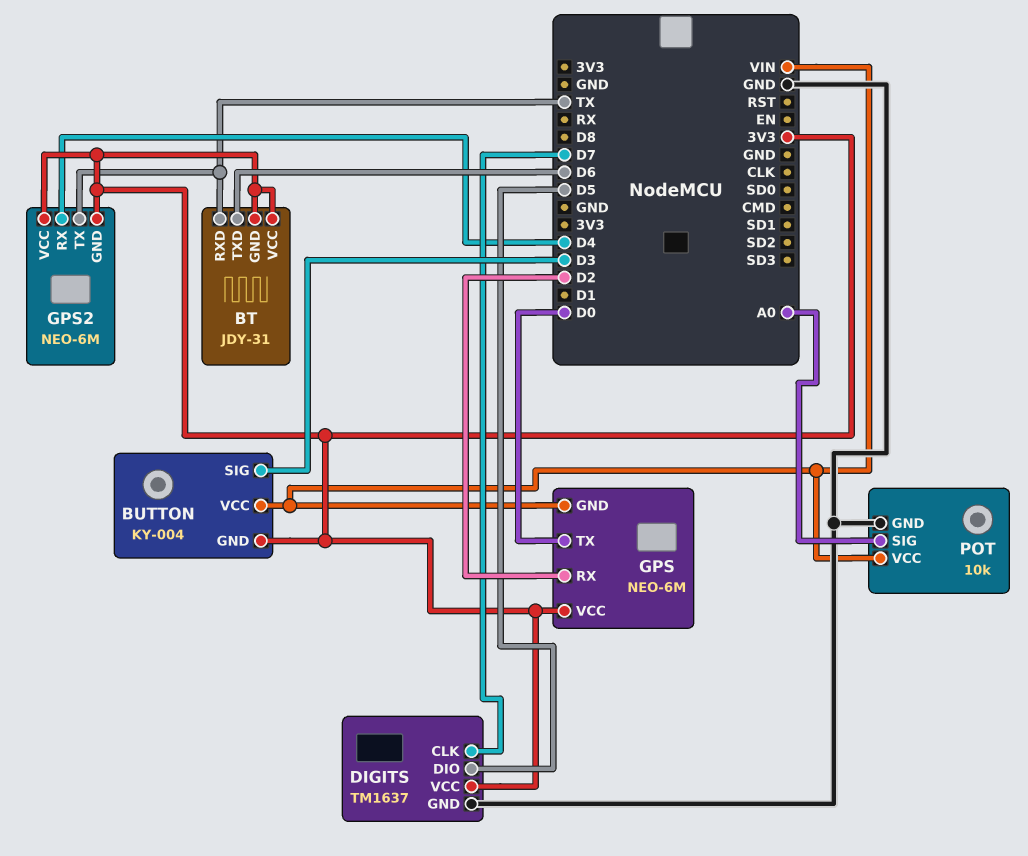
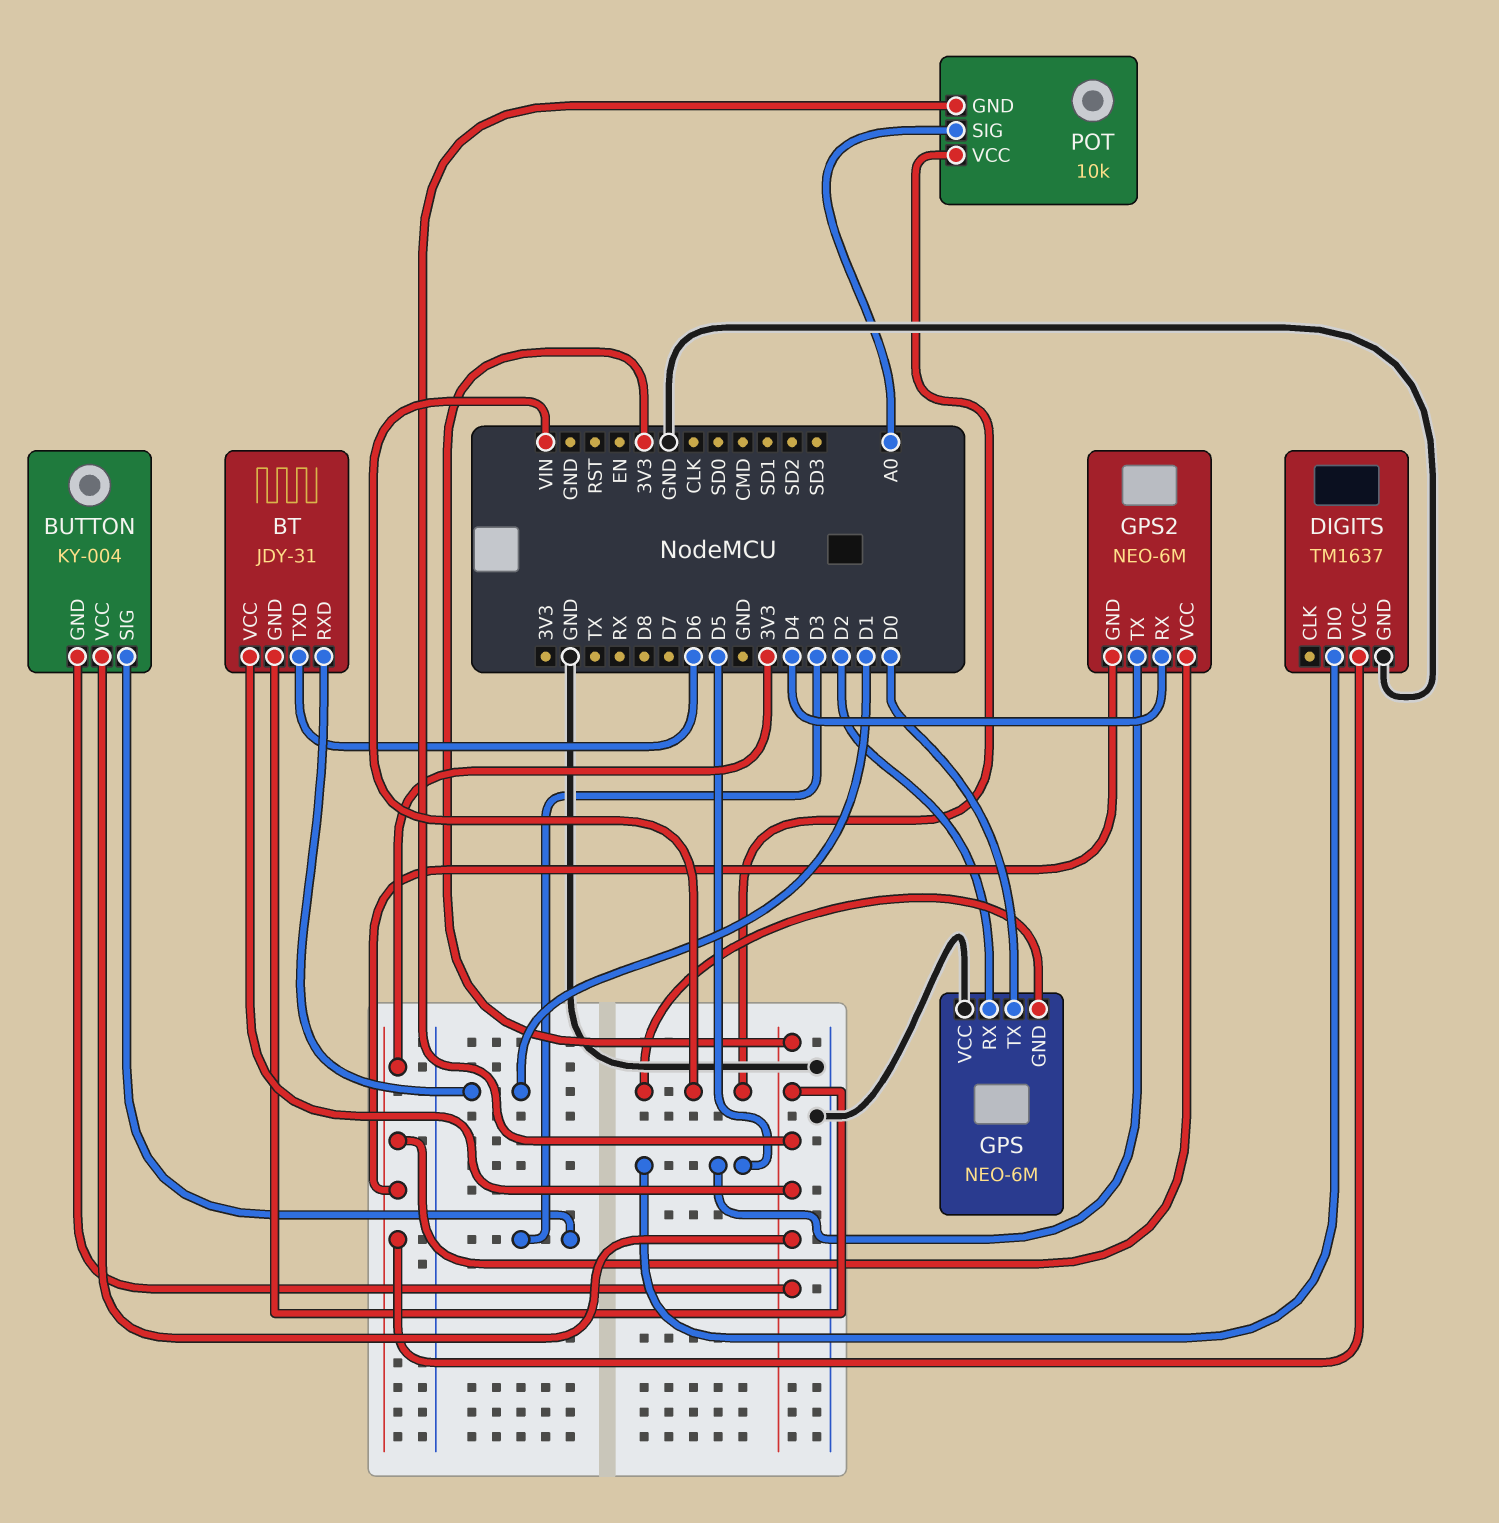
BT pin RXD: TX -> D1
BUTTON pin VCC: VIN -> 3V3
DIGITS pin CLK: D7 -> none
GPS pin VCC: 3V3 -> GND
GPS2 pin TX: TX -> D5
POT pin GND: GND -> 3V3

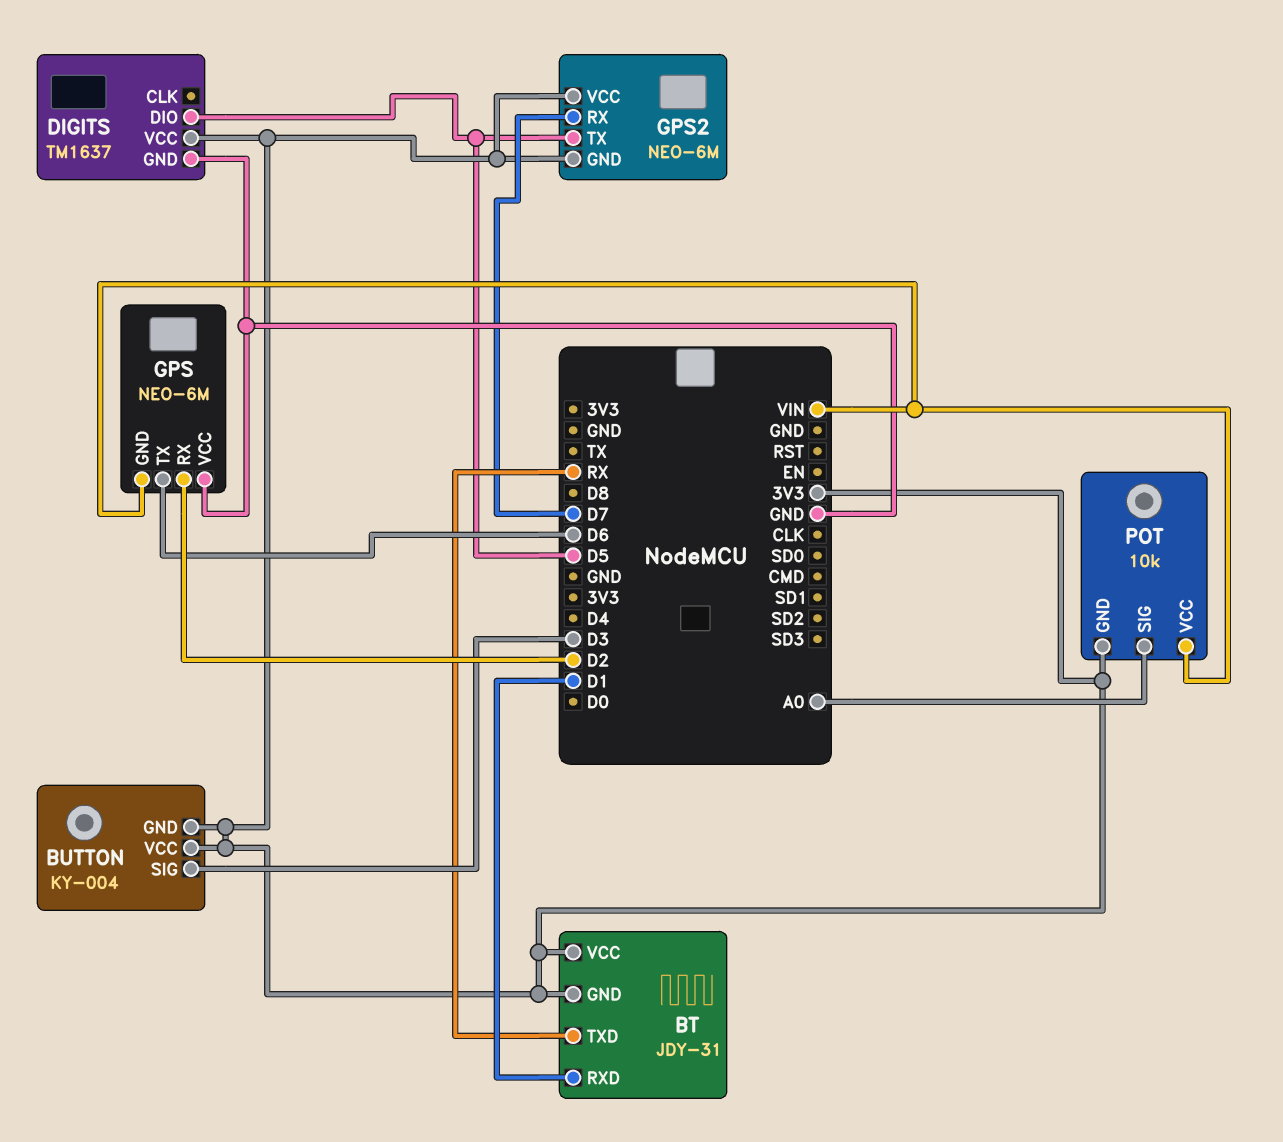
BT pin TXD: D6 -> RX
GPS pin TX: D0 -> D6
GPS2 pin RX: D4 -> D7

